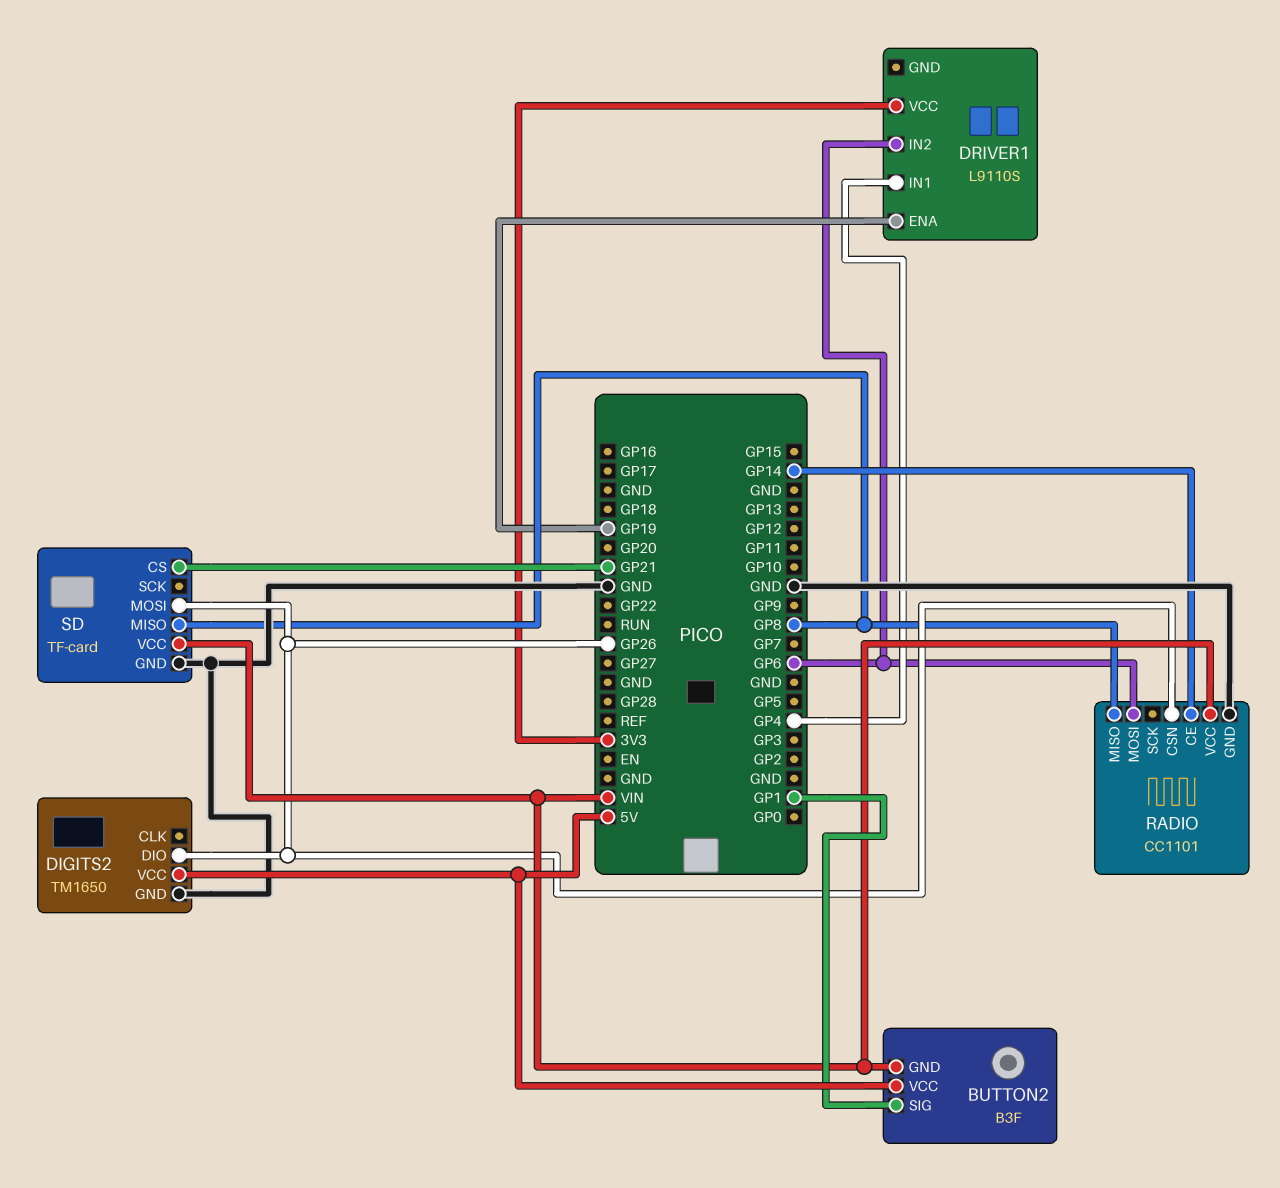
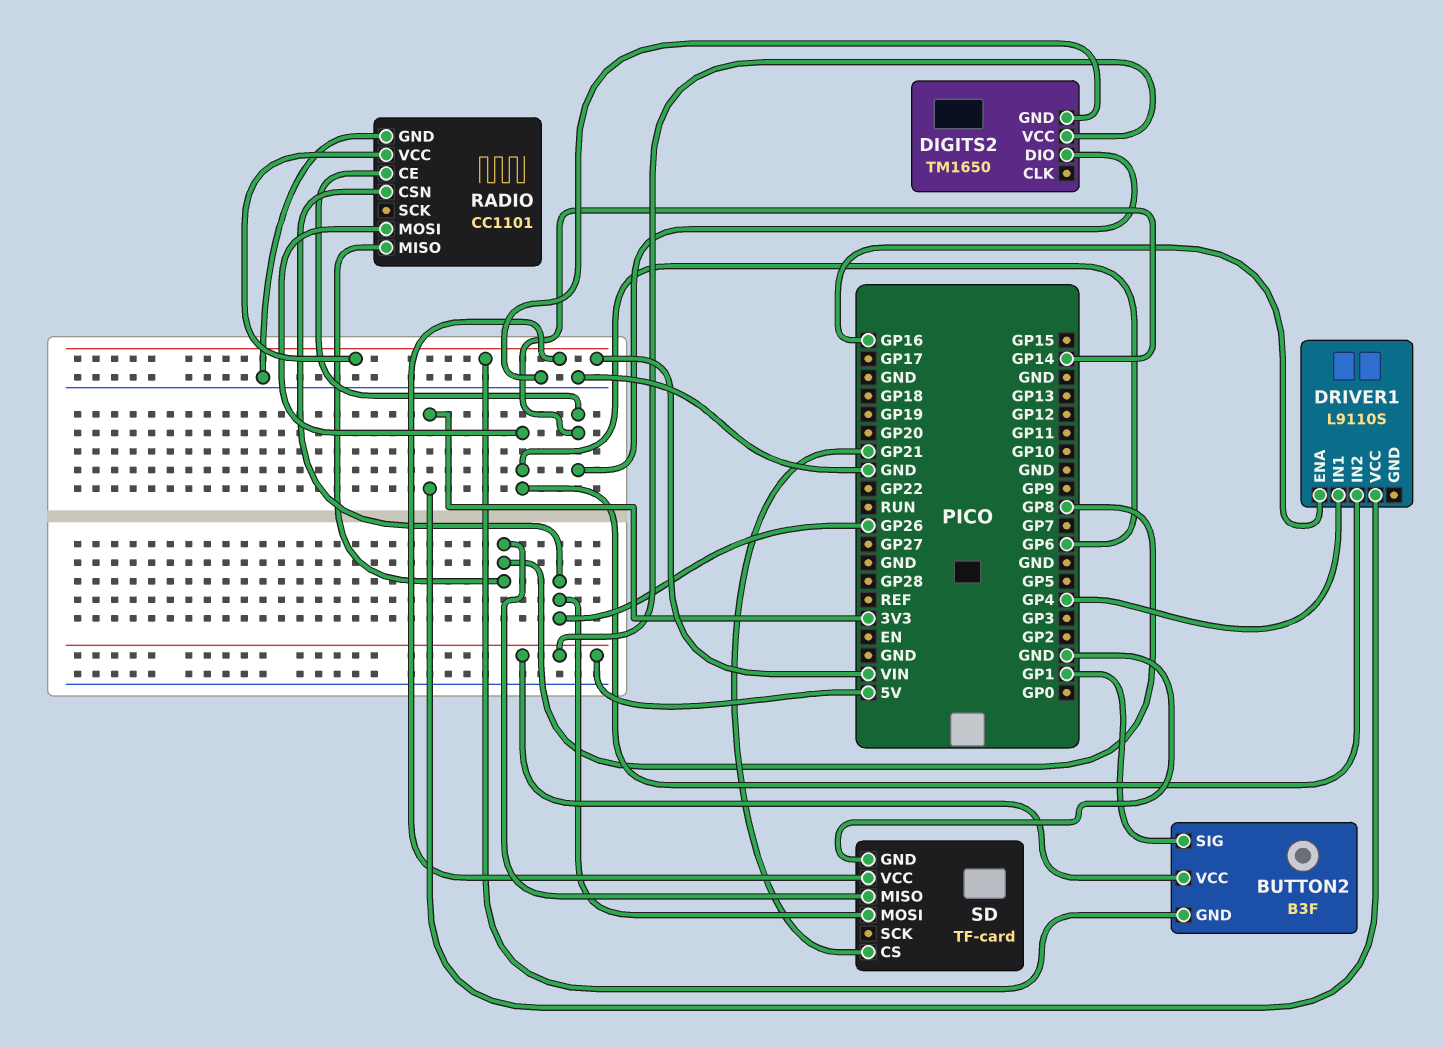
DIGITS2 pin DIO: GP26 -> GP14
DRIVER1 pin ENA: GP19 -> GP16

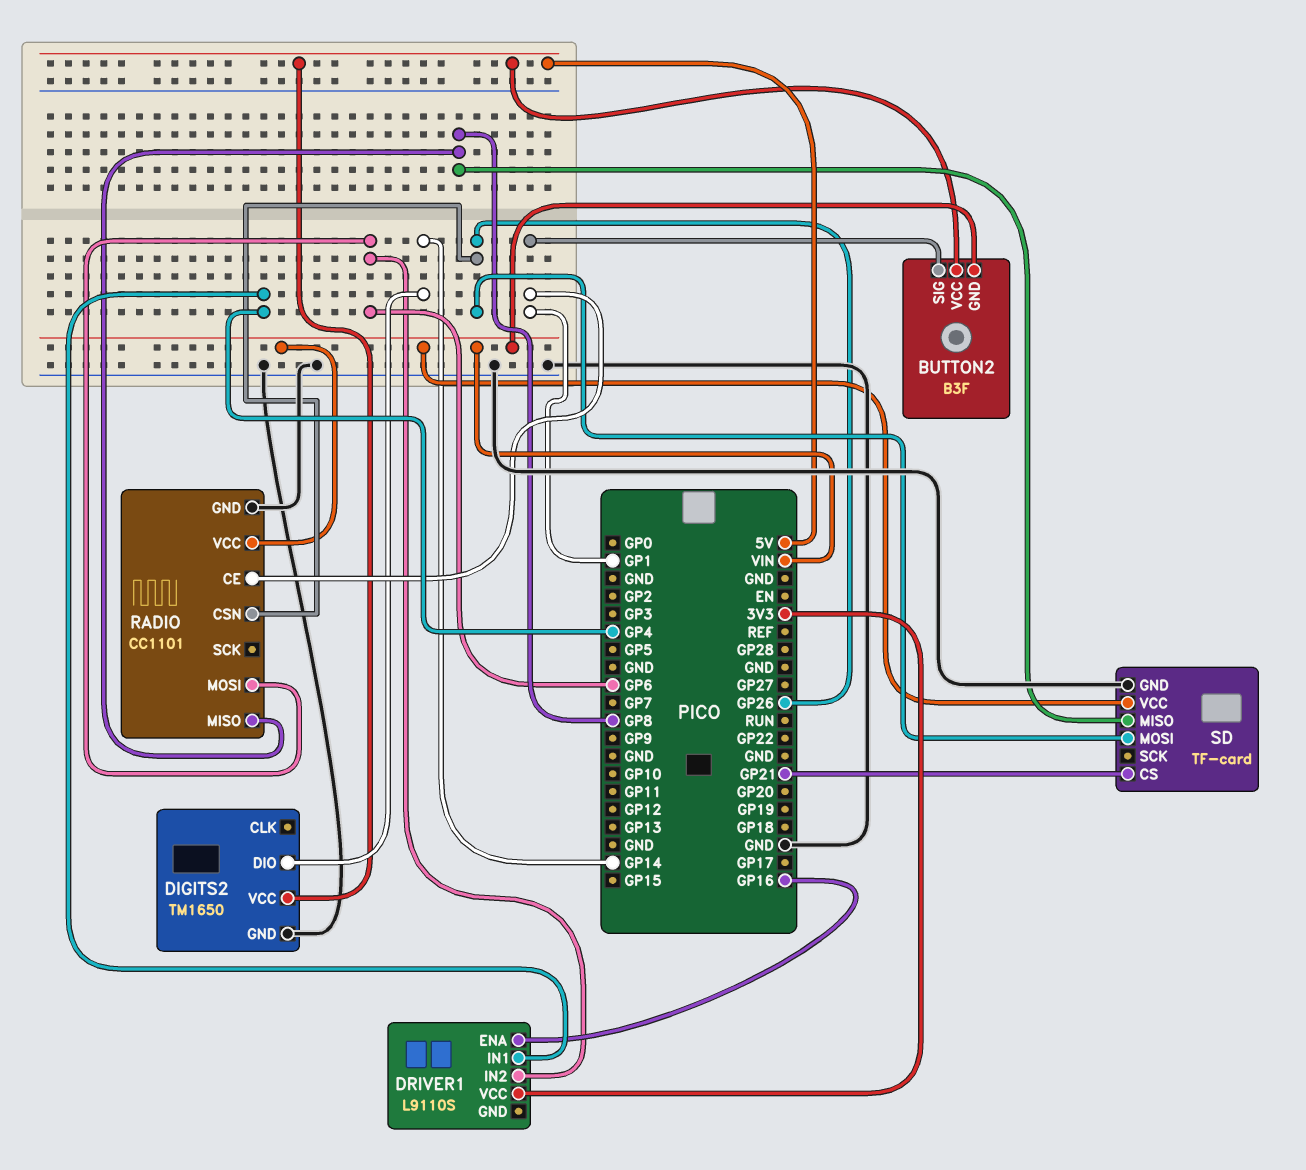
RADIO pin CE: GP14 -> GP1

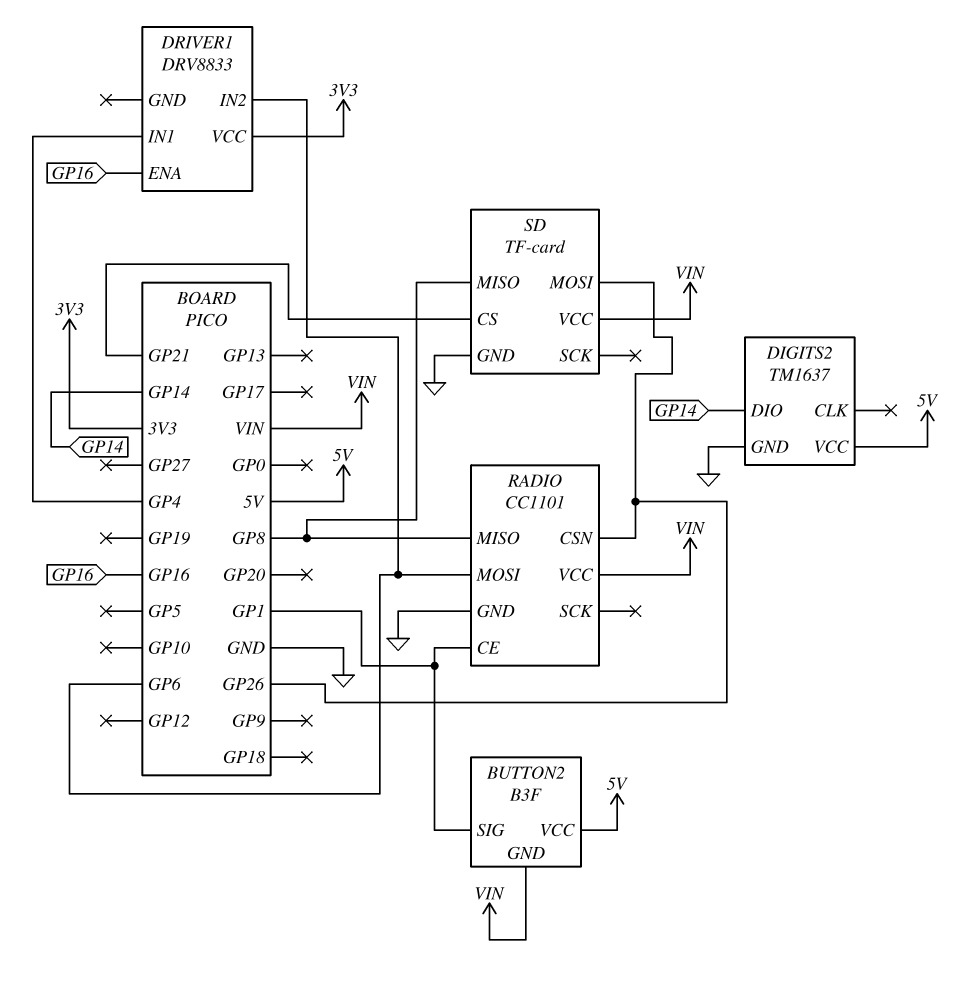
DIGITS2: TM1650 -> TM1637
DRIVER1: L9110S -> DRV8833

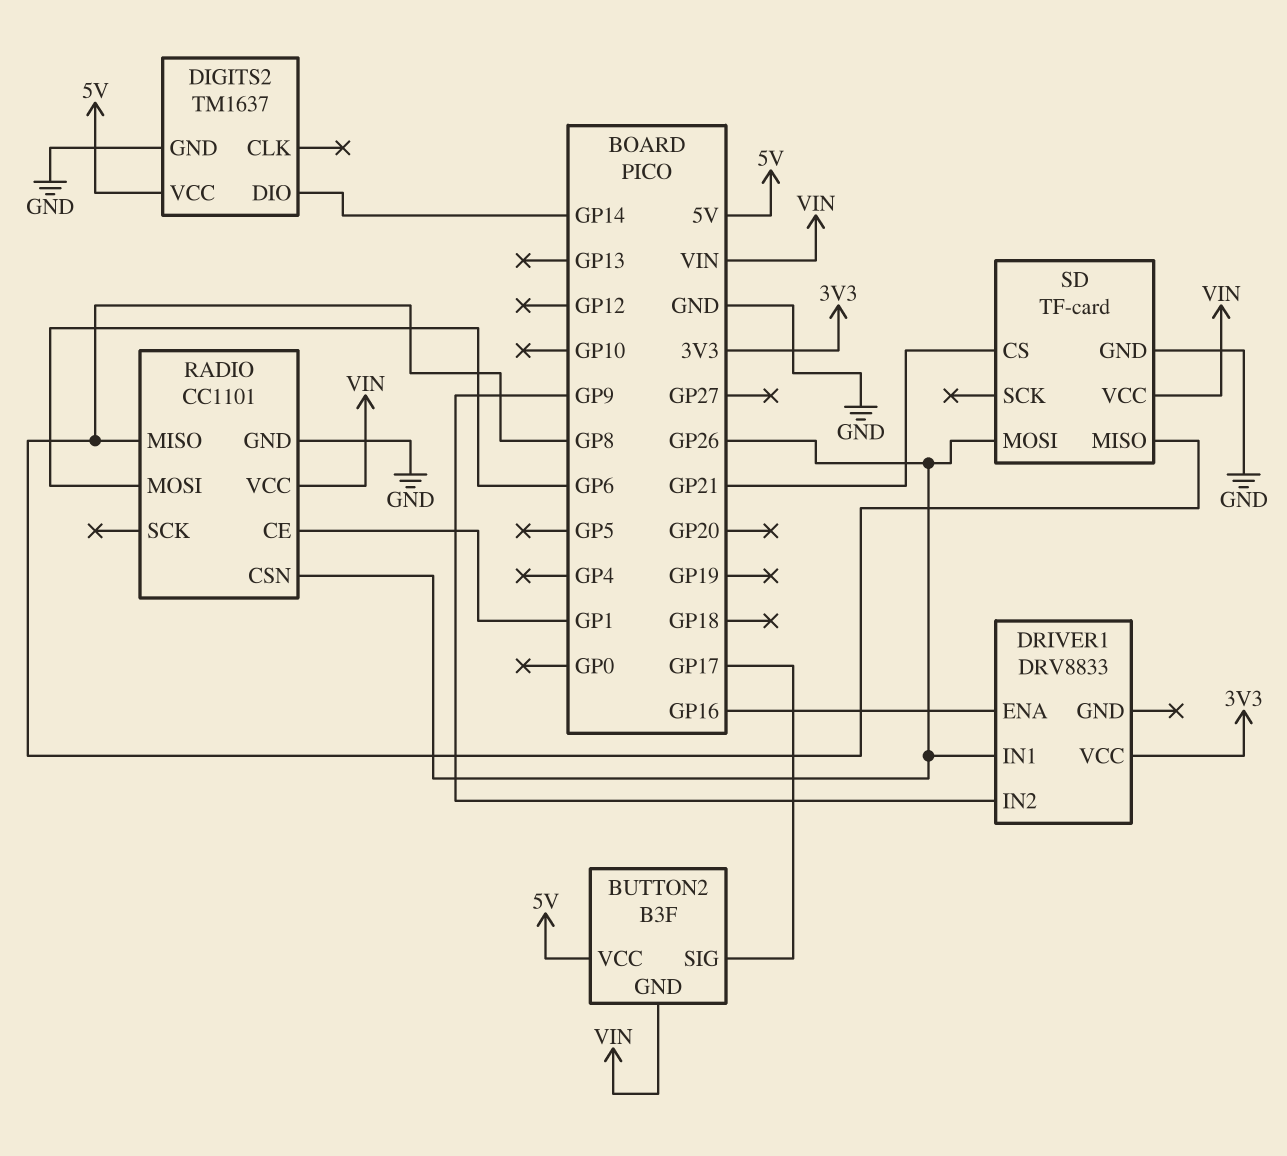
BUTTON2 pin SIG: GP1 -> GP17
DRIVER1 pin IN1: GP4 -> GP26
DRIVER1 pin IN2: GP6 -> GP9

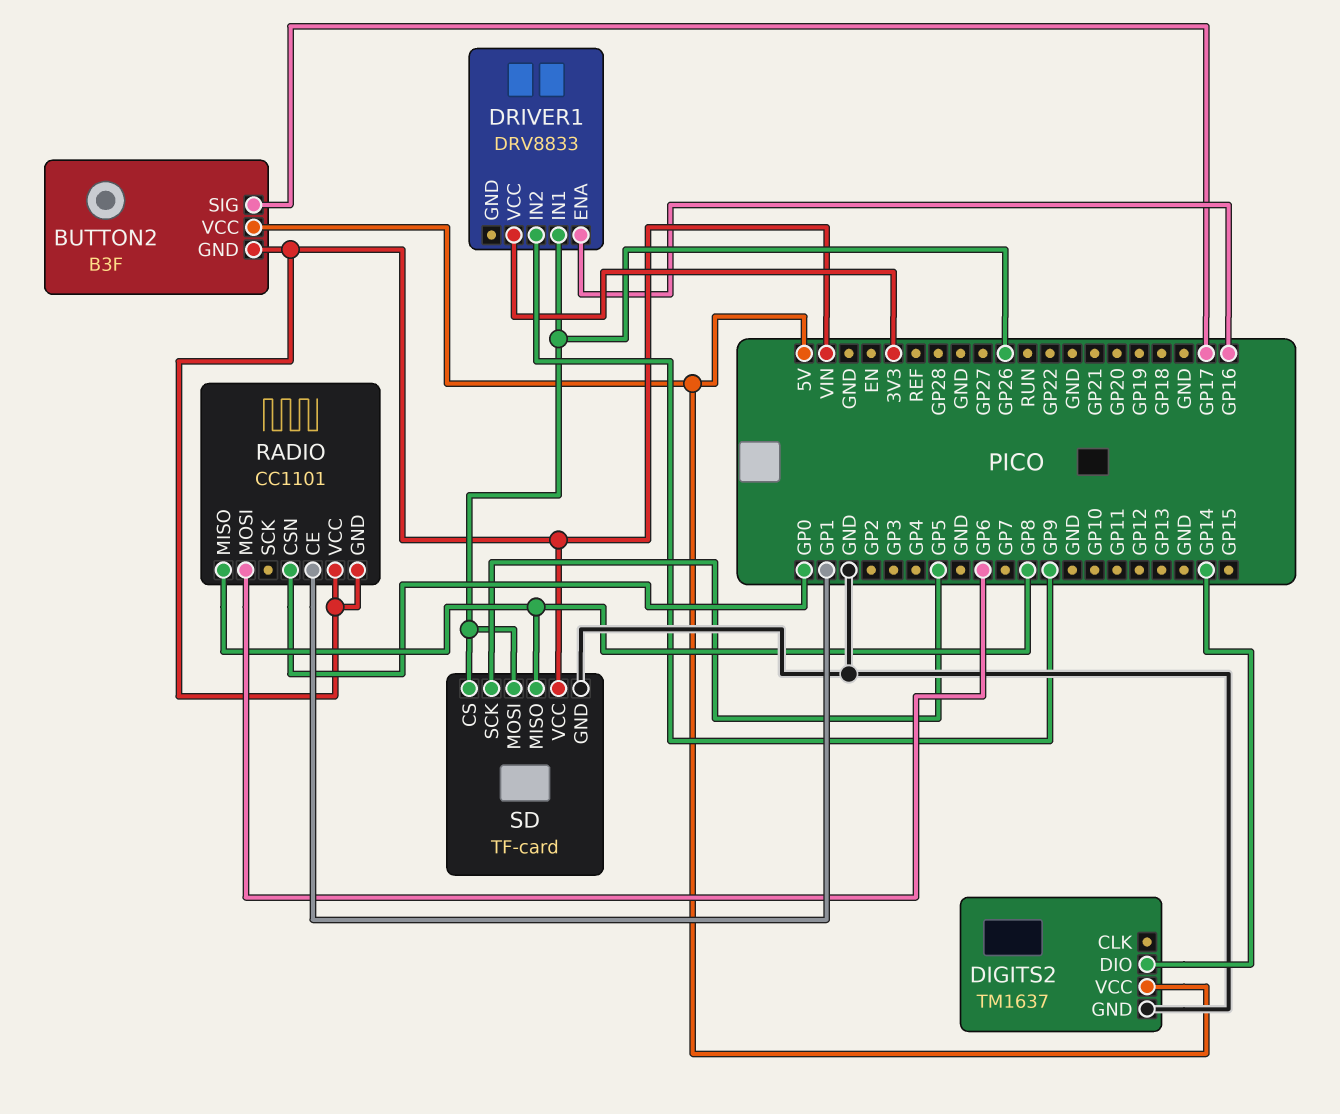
RADIO pin CSN: GP26 -> GP0
RADIO pin GND: GND -> VIN
SD pin CS: GP21 -> GP26
SD pin SCK: none -> GP5

